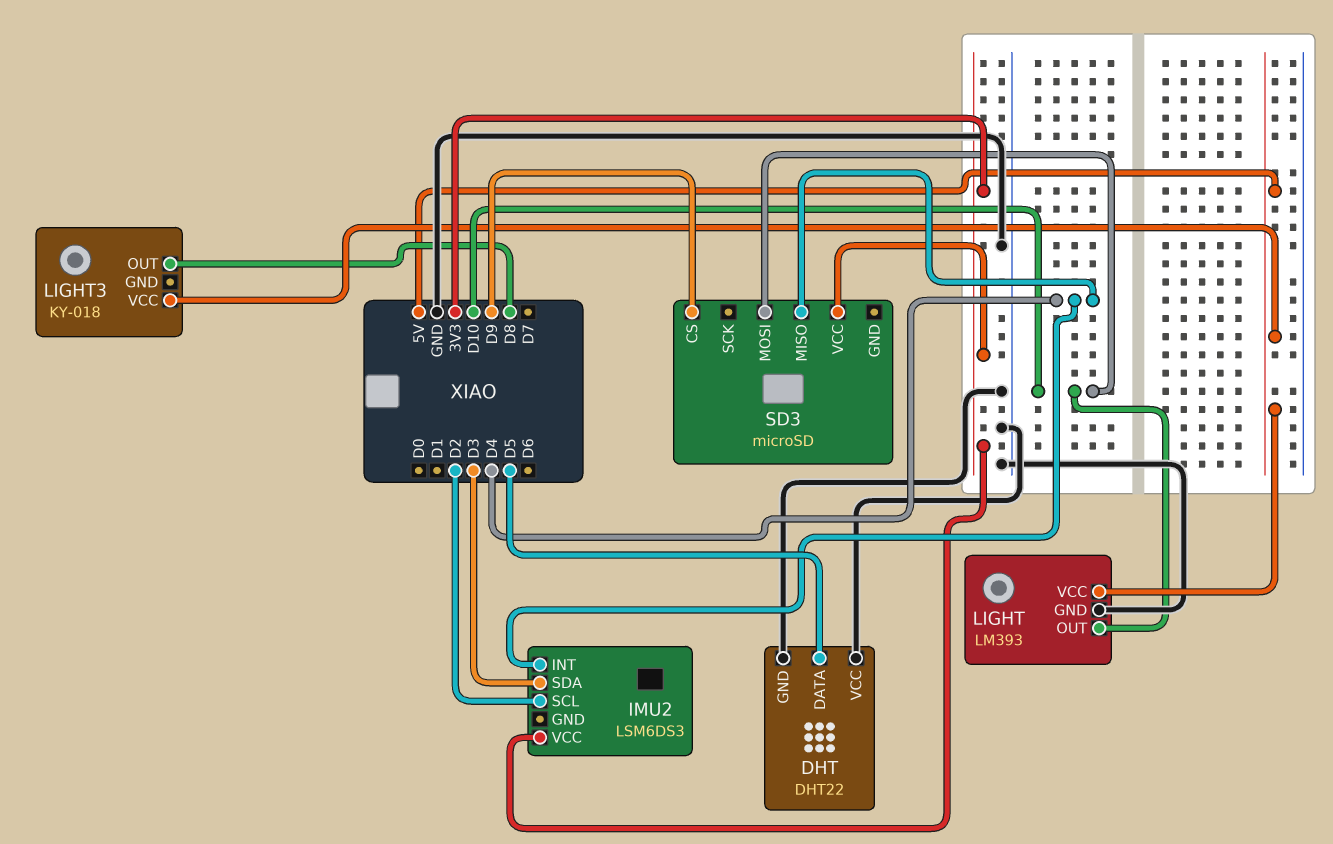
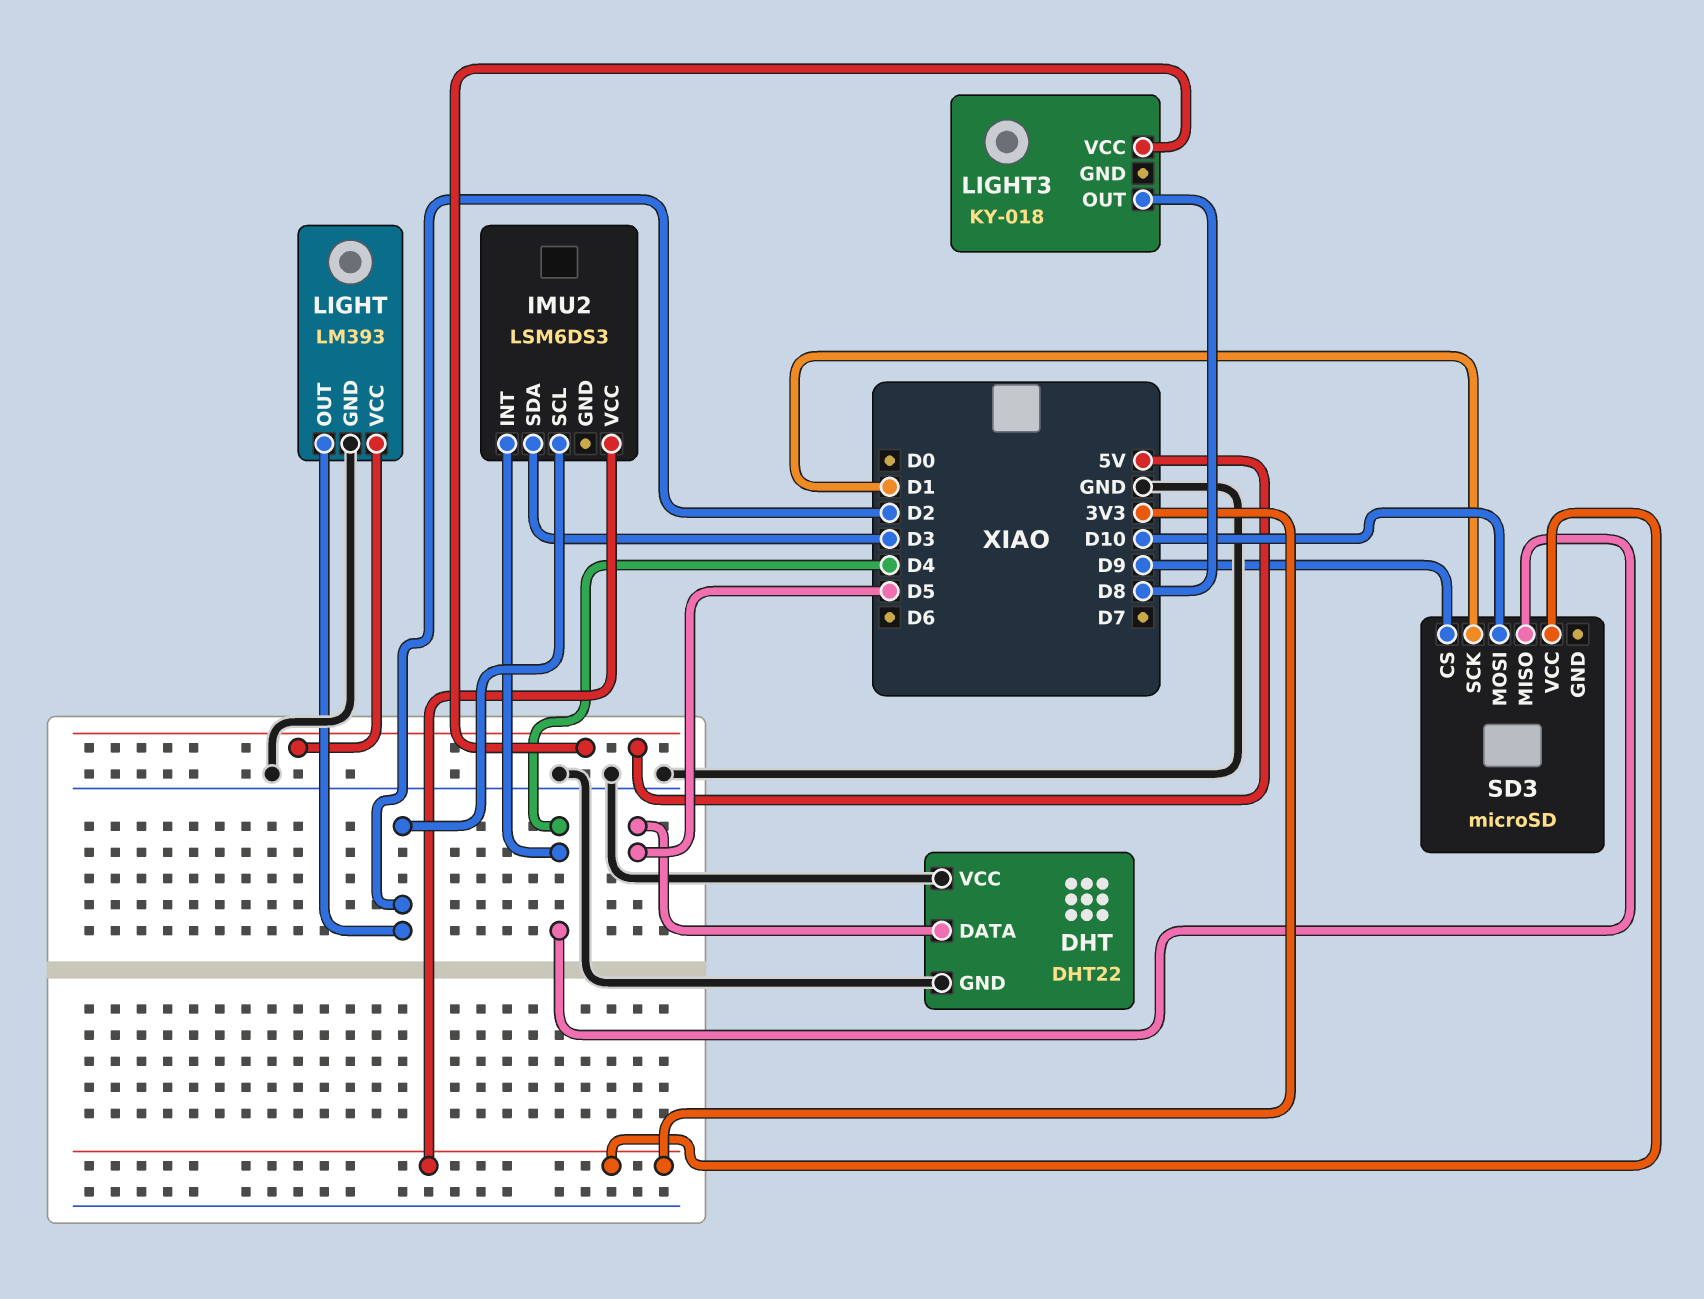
LIGHT pin OUT: D10 -> D2
SD3 pin SCK: none -> D1

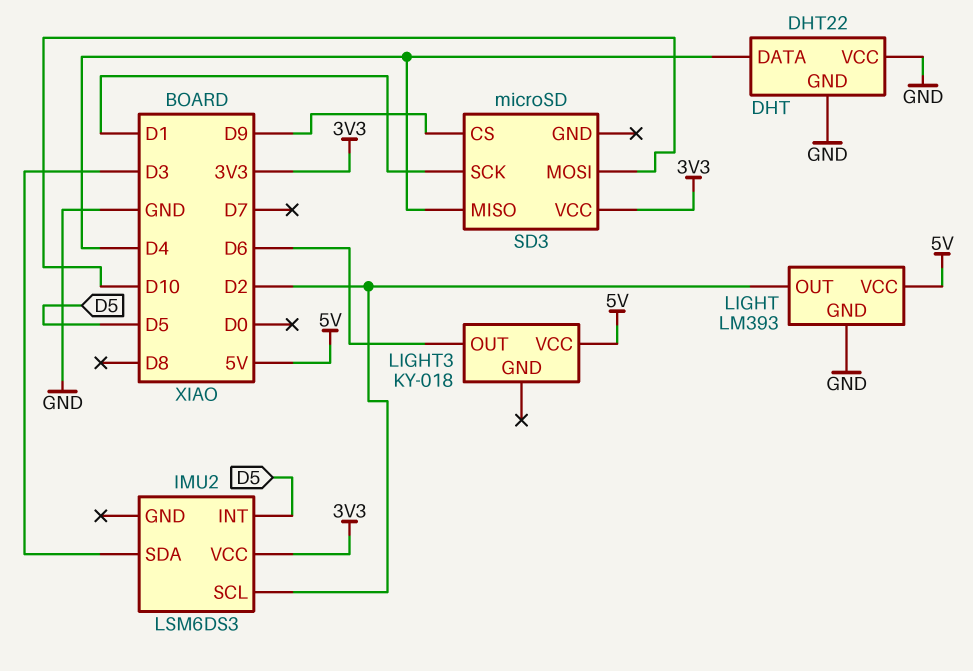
DHT pin DATA: D5 -> D4
IMU2 pin INT: D4 -> D5
LIGHT3 pin OUT: D8 -> D6

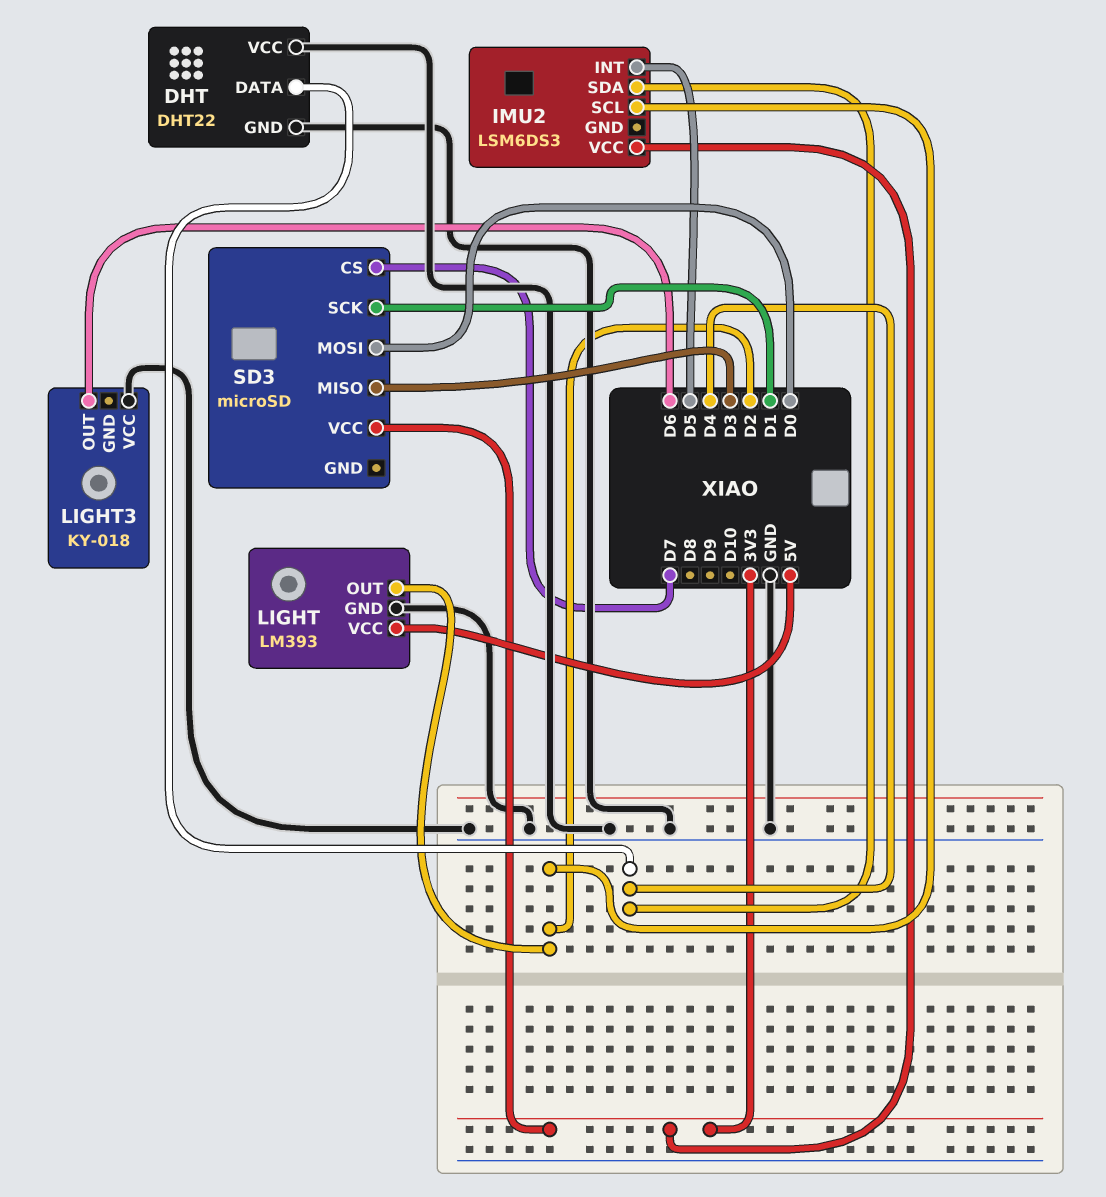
IMU2 pin SDA: D3 -> D4
LIGHT3 pin VCC: 5V -> GND
SD3 pin CS: D9 -> D7
SD3 pin MISO: D4 -> D3
SD3 pin MOSI: D10 -> D0

